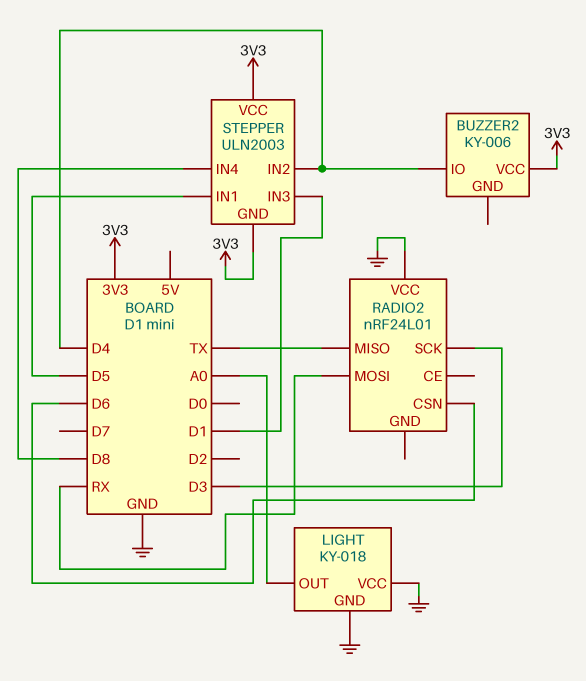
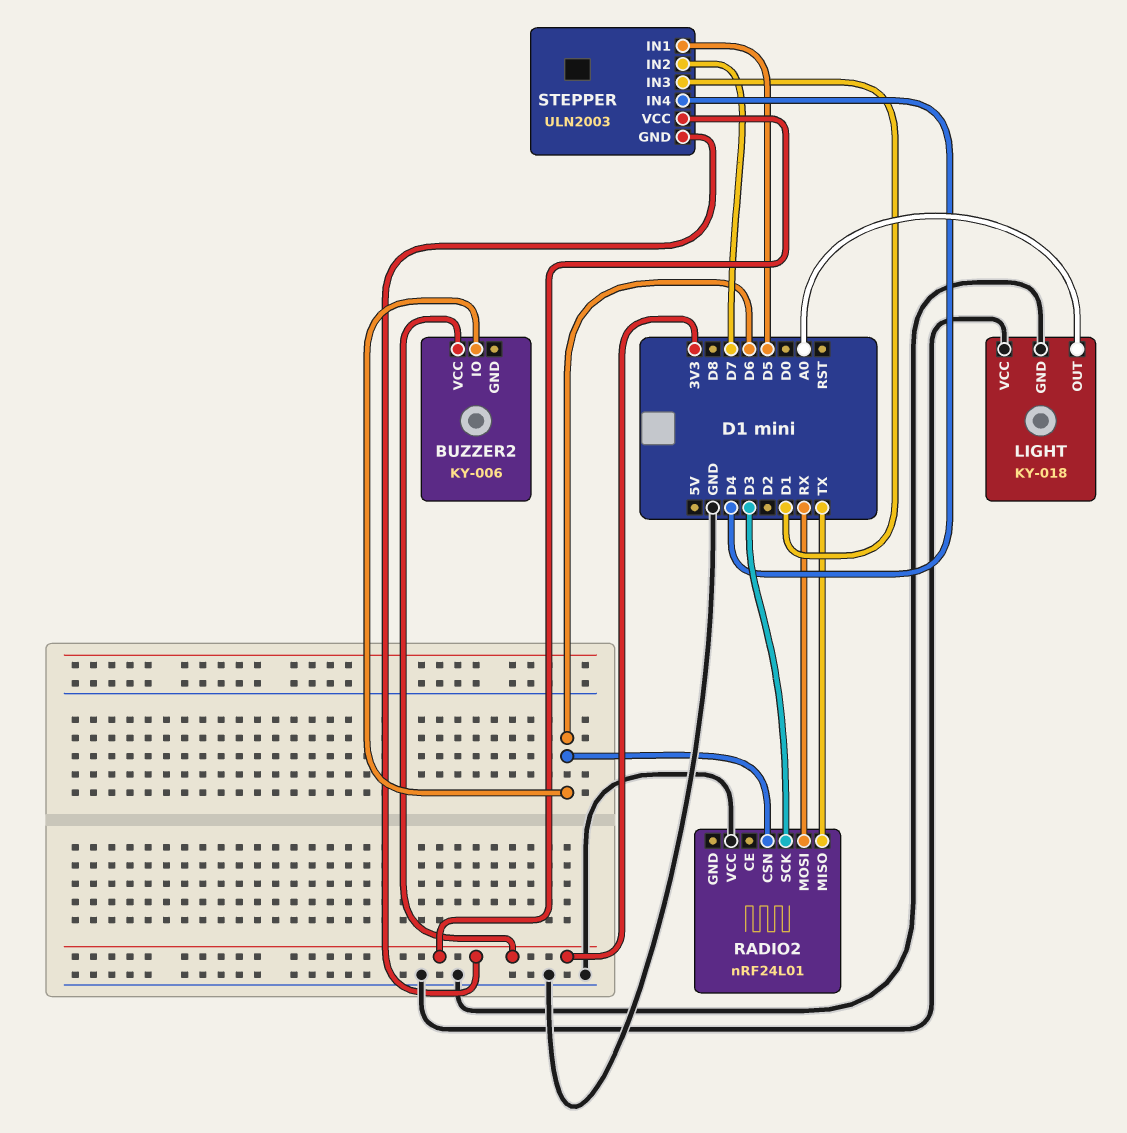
BUZZER2 pin IO: D4 -> D6
STEPPER pin IN2: D4 -> D7
STEPPER pin IN4: D8 -> D4

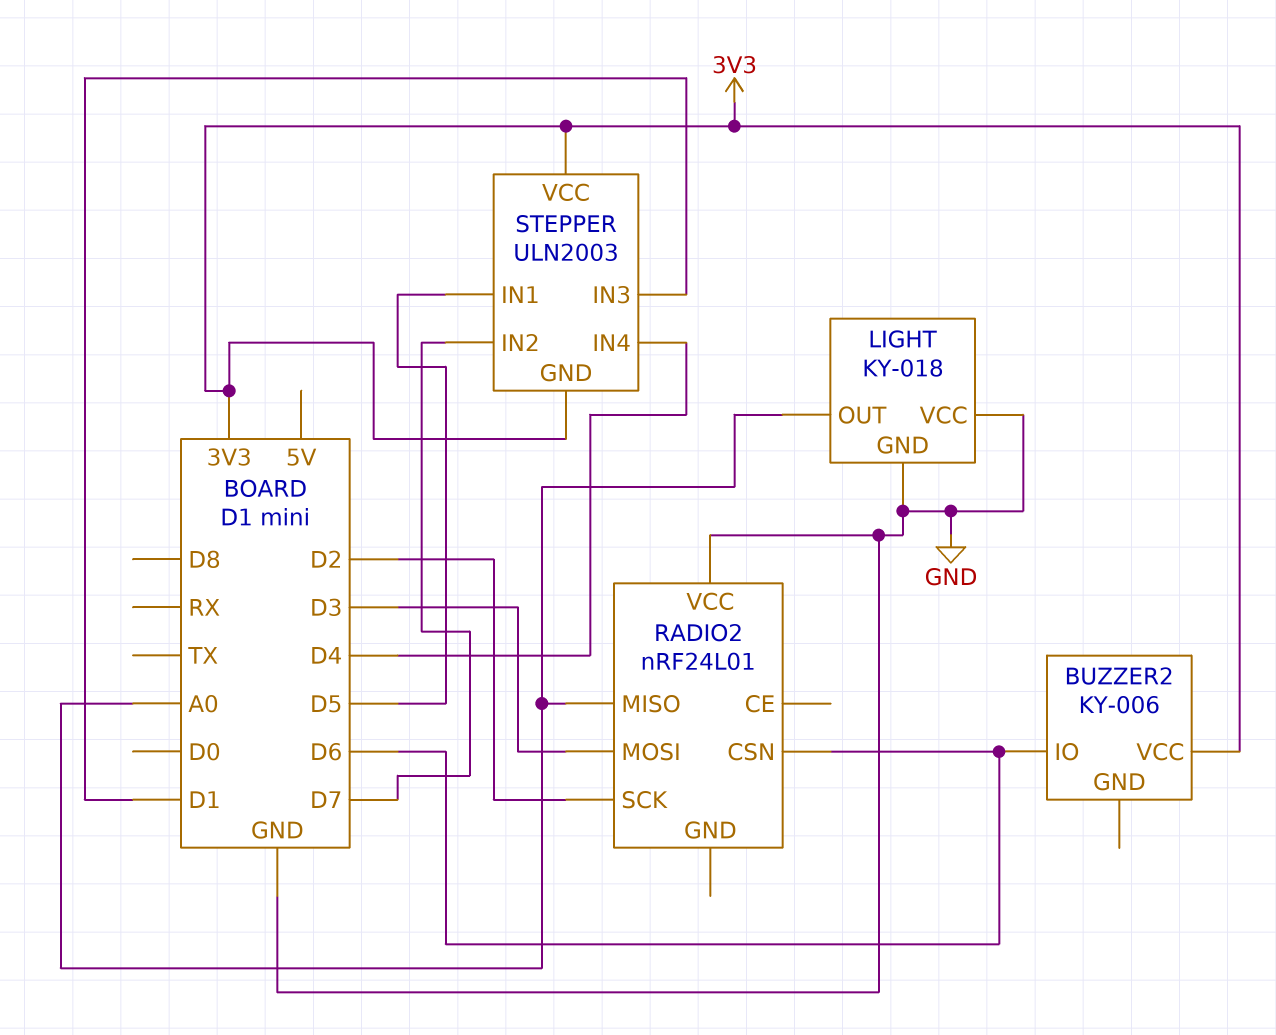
RADIO2 pin MISO: TX -> A0
RADIO2 pin MOSI: RX -> D3
RADIO2 pin SCK: D3 -> D2

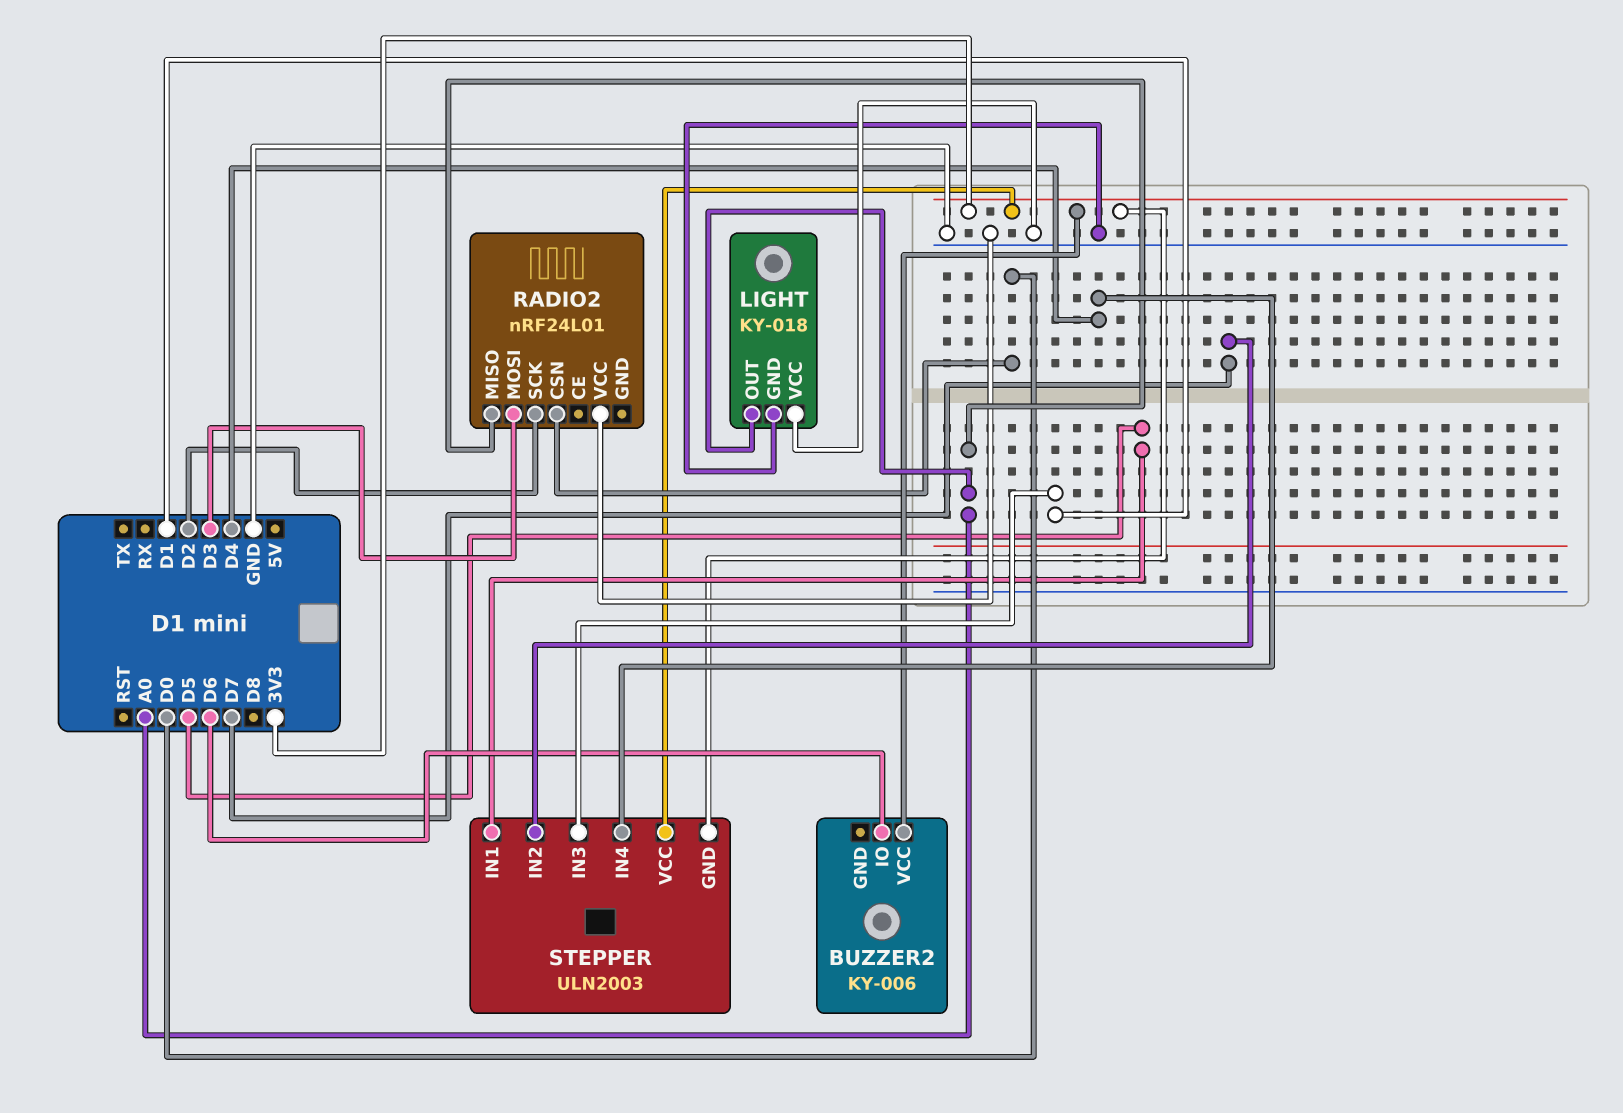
RADIO2 pin CSN: D6 -> D0

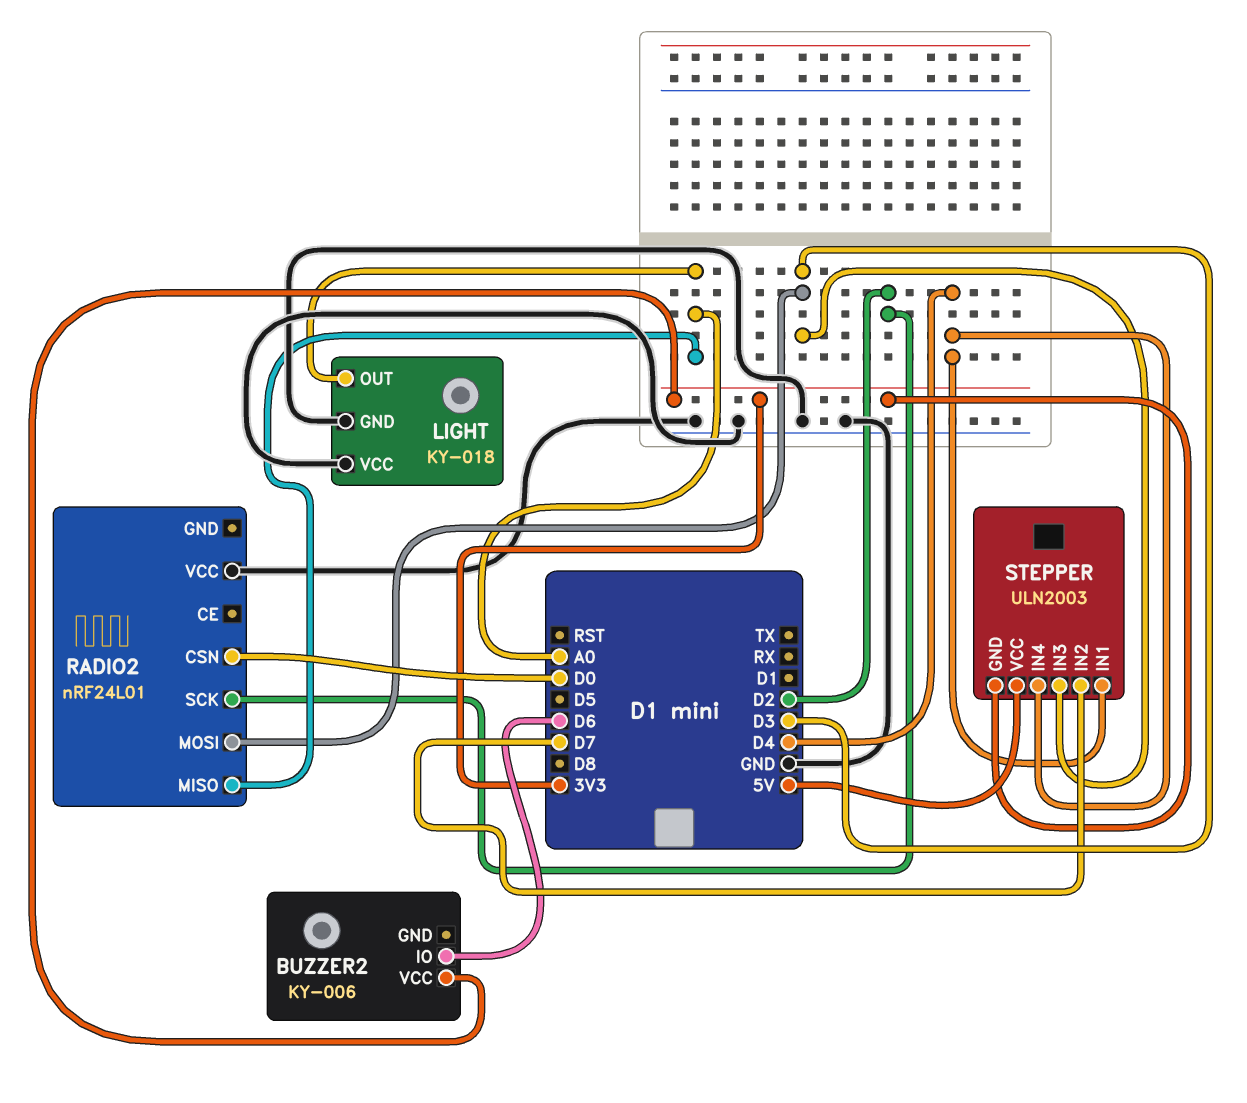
STEPPER pin IN1: D5 -> D4
STEPPER pin IN3: D1 -> D3
STEPPER pin VCC: 3V3 -> 5V

